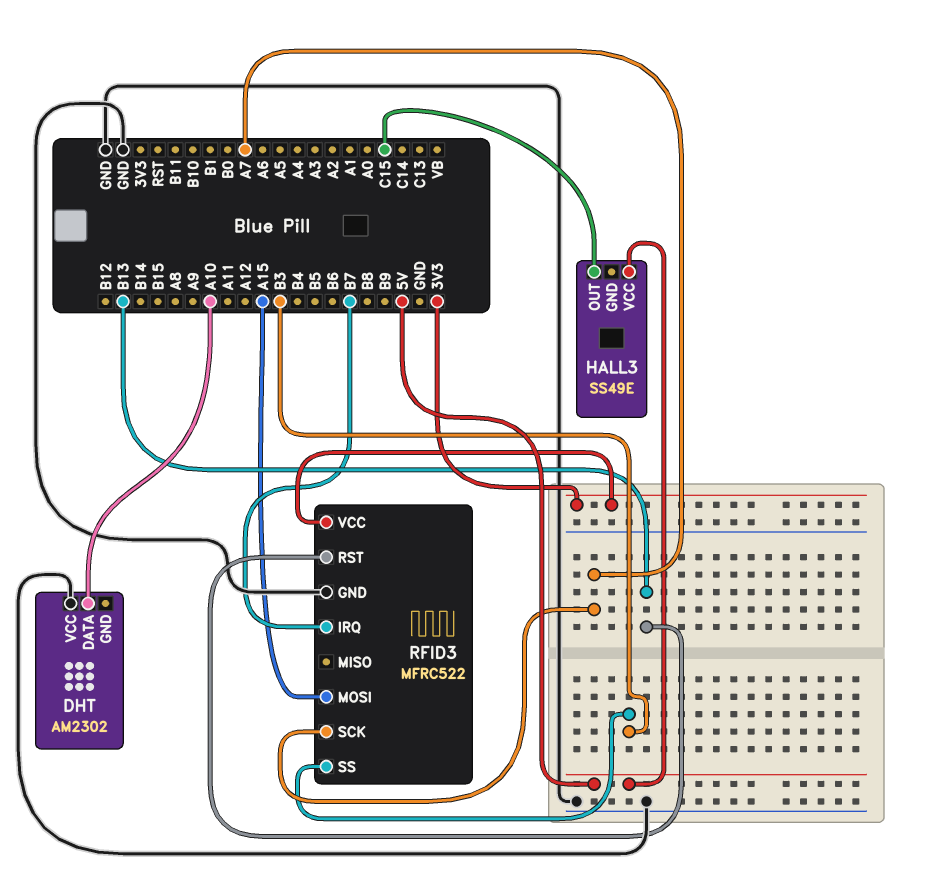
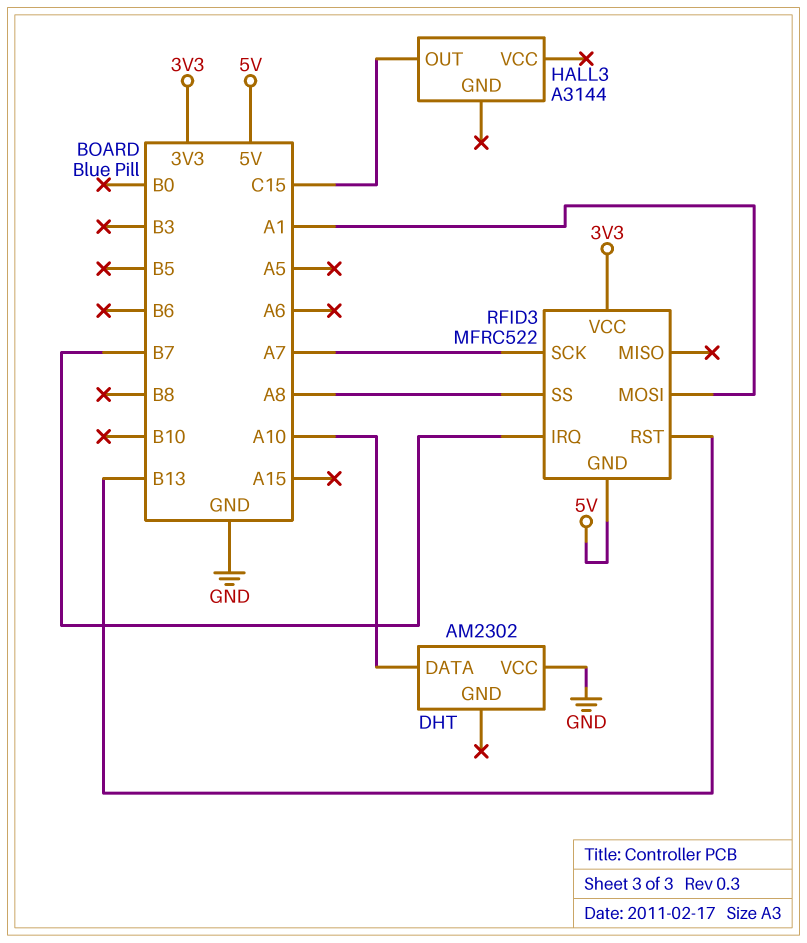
HALL3: SS49E -> A3144
HALL3 pin VCC: 5V -> none
RFID3 pin GND: GND -> 5V
RFID3 pin MOSI: A15 -> A1
RFID3 pin SS: B3 -> A8

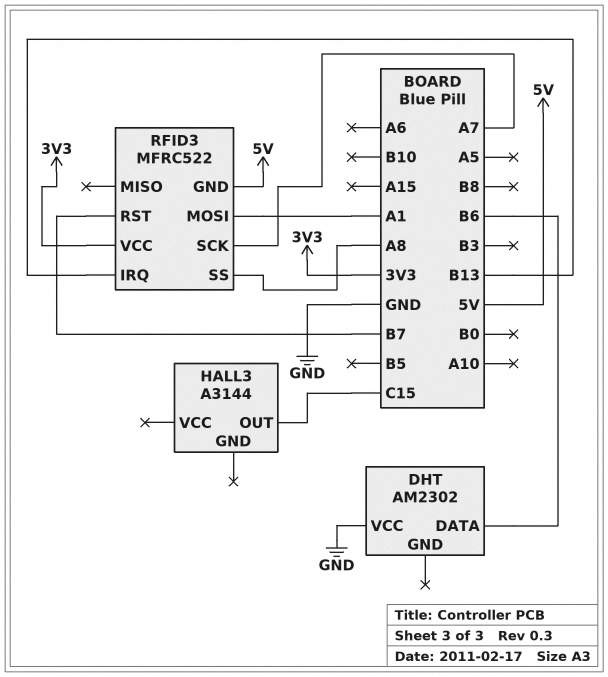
DHT pin DATA: A10 -> B6
RFID3 pin IRQ: B7 -> B13
RFID3 pin RST: B13 -> B7

